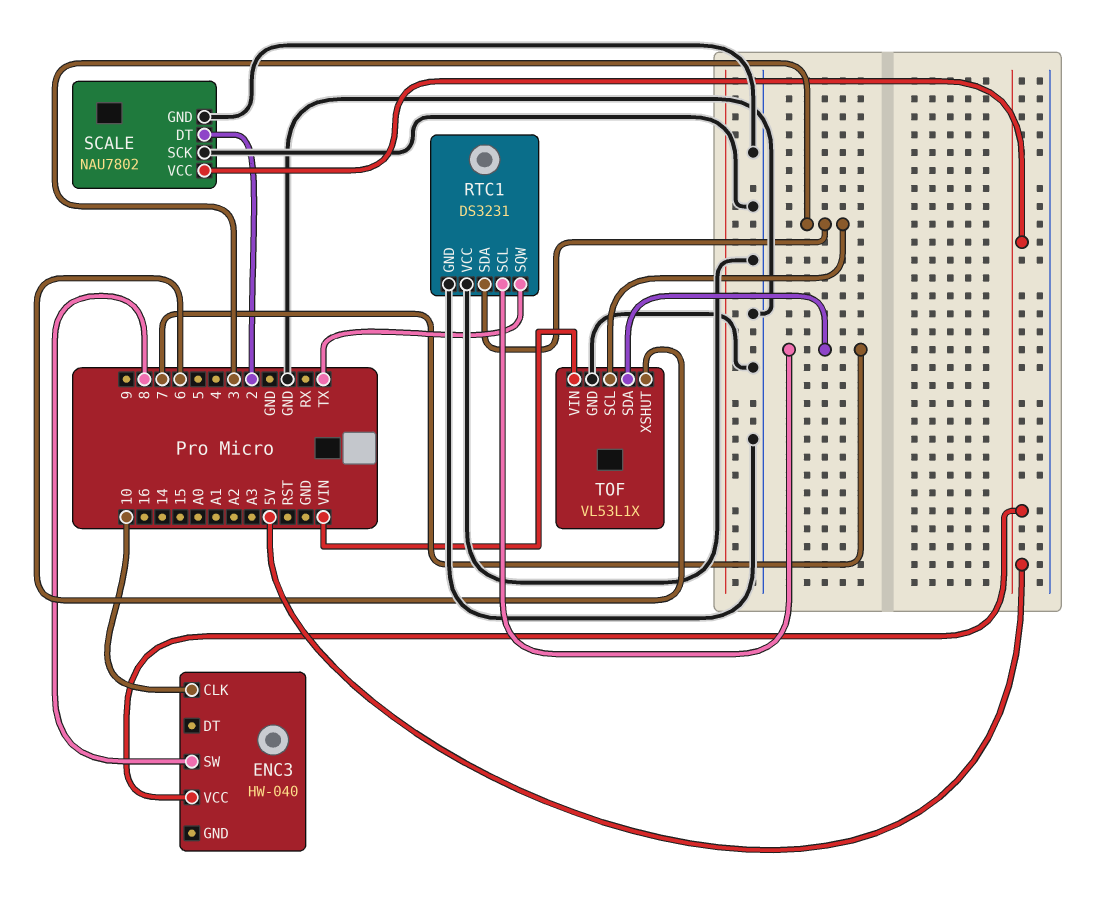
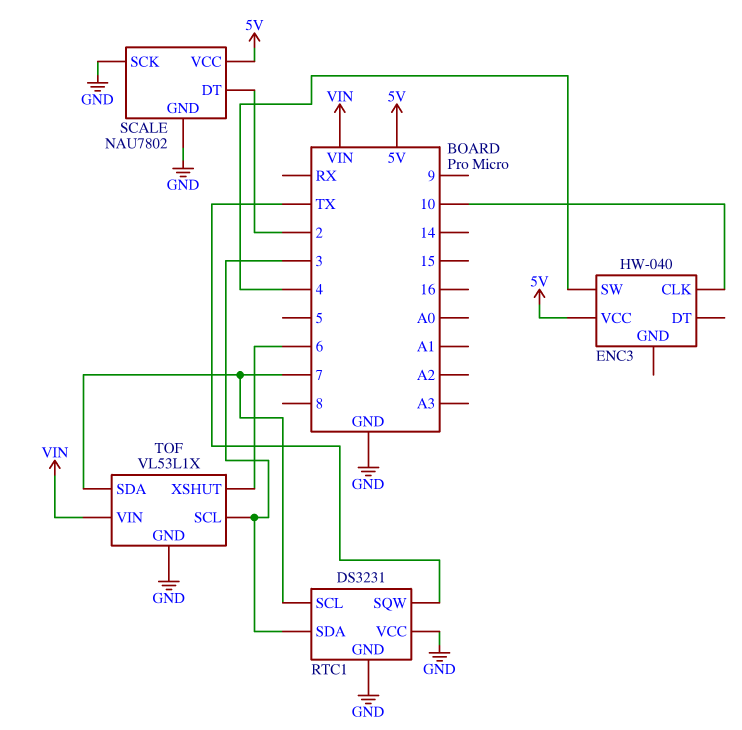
ENC3 pin SW: 8 -> 4

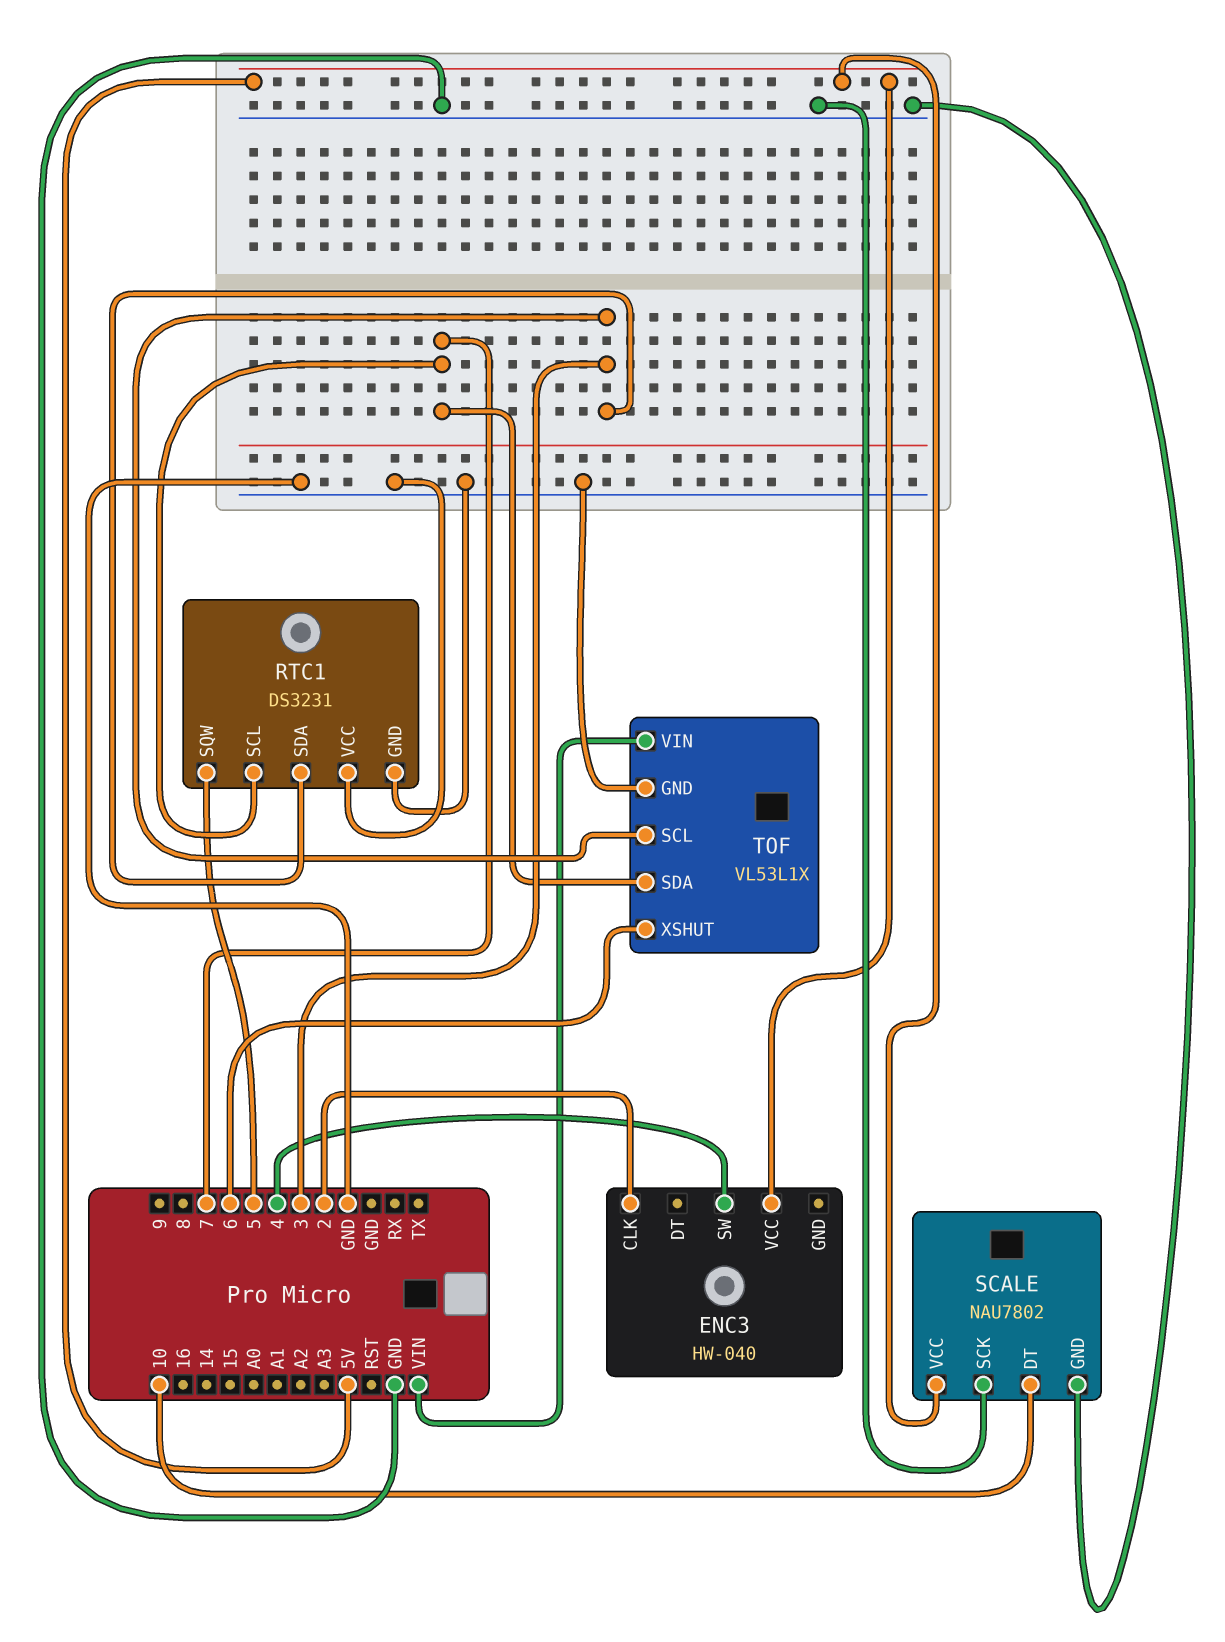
ENC3 pin CLK: 10 -> 2
RTC1 pin SQW: TX -> 5
SCALE pin DT: 2 -> 10

